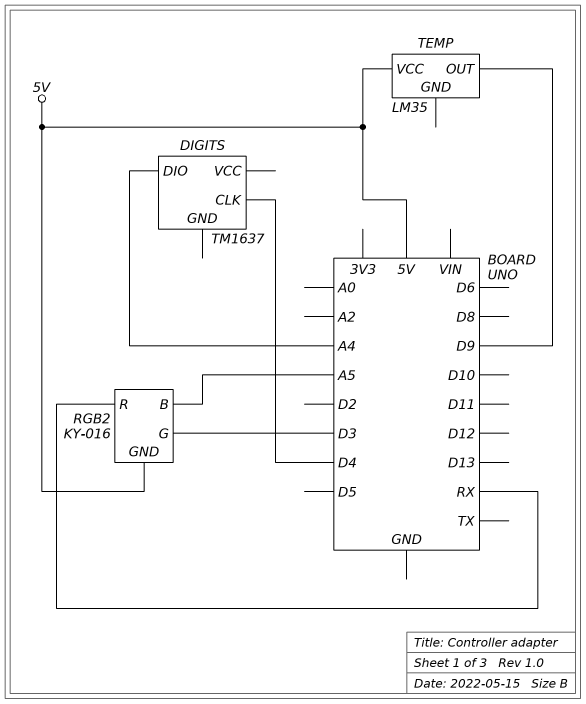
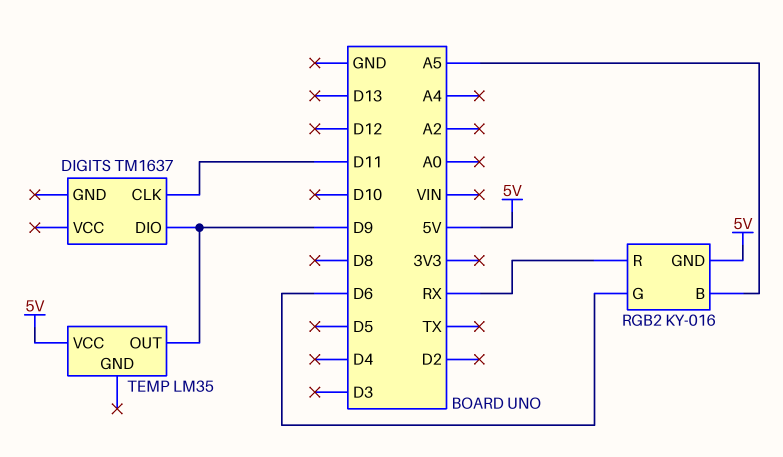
DIGITS pin CLK: D4 -> D11
DIGITS pin DIO: A4 -> D9
RGB2 pin G: D3 -> D6

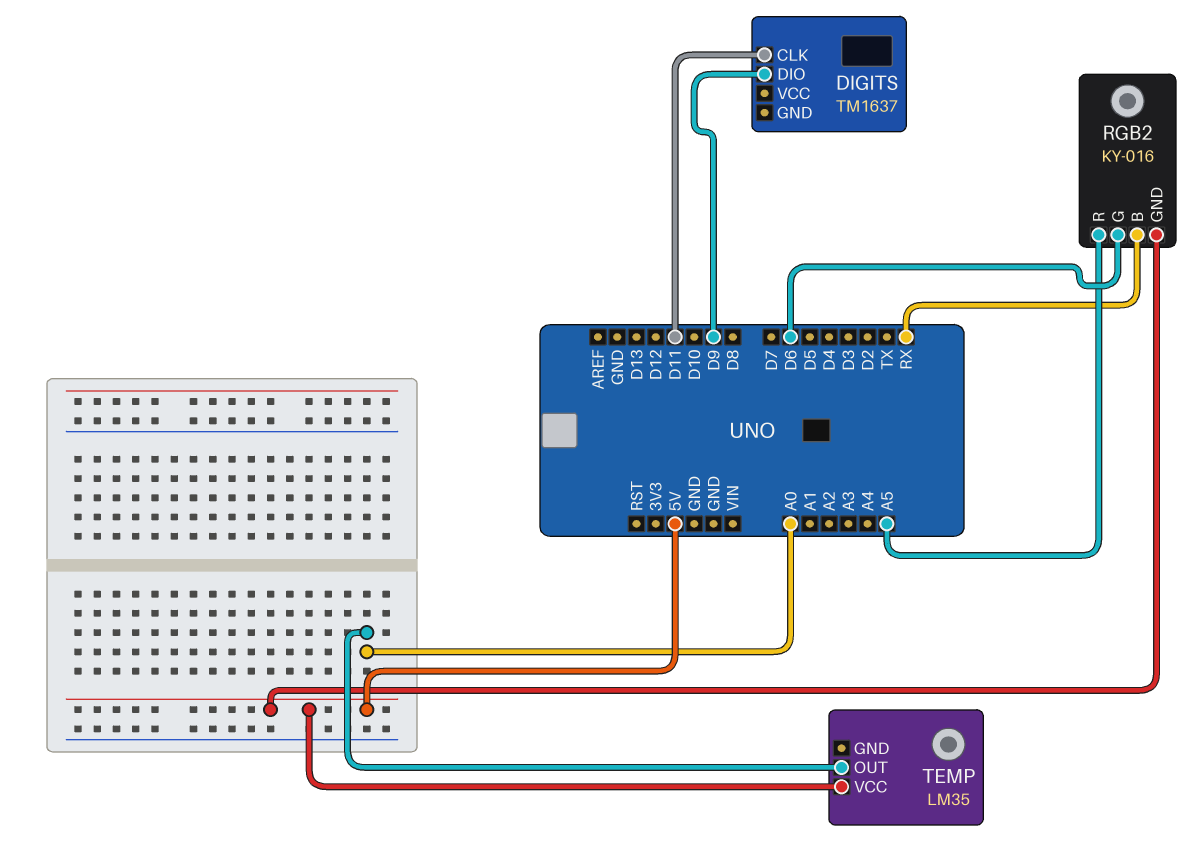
RGB2 pin B: A5 -> RX
RGB2 pin R: RX -> A5
TEMP pin OUT: D9 -> A0

